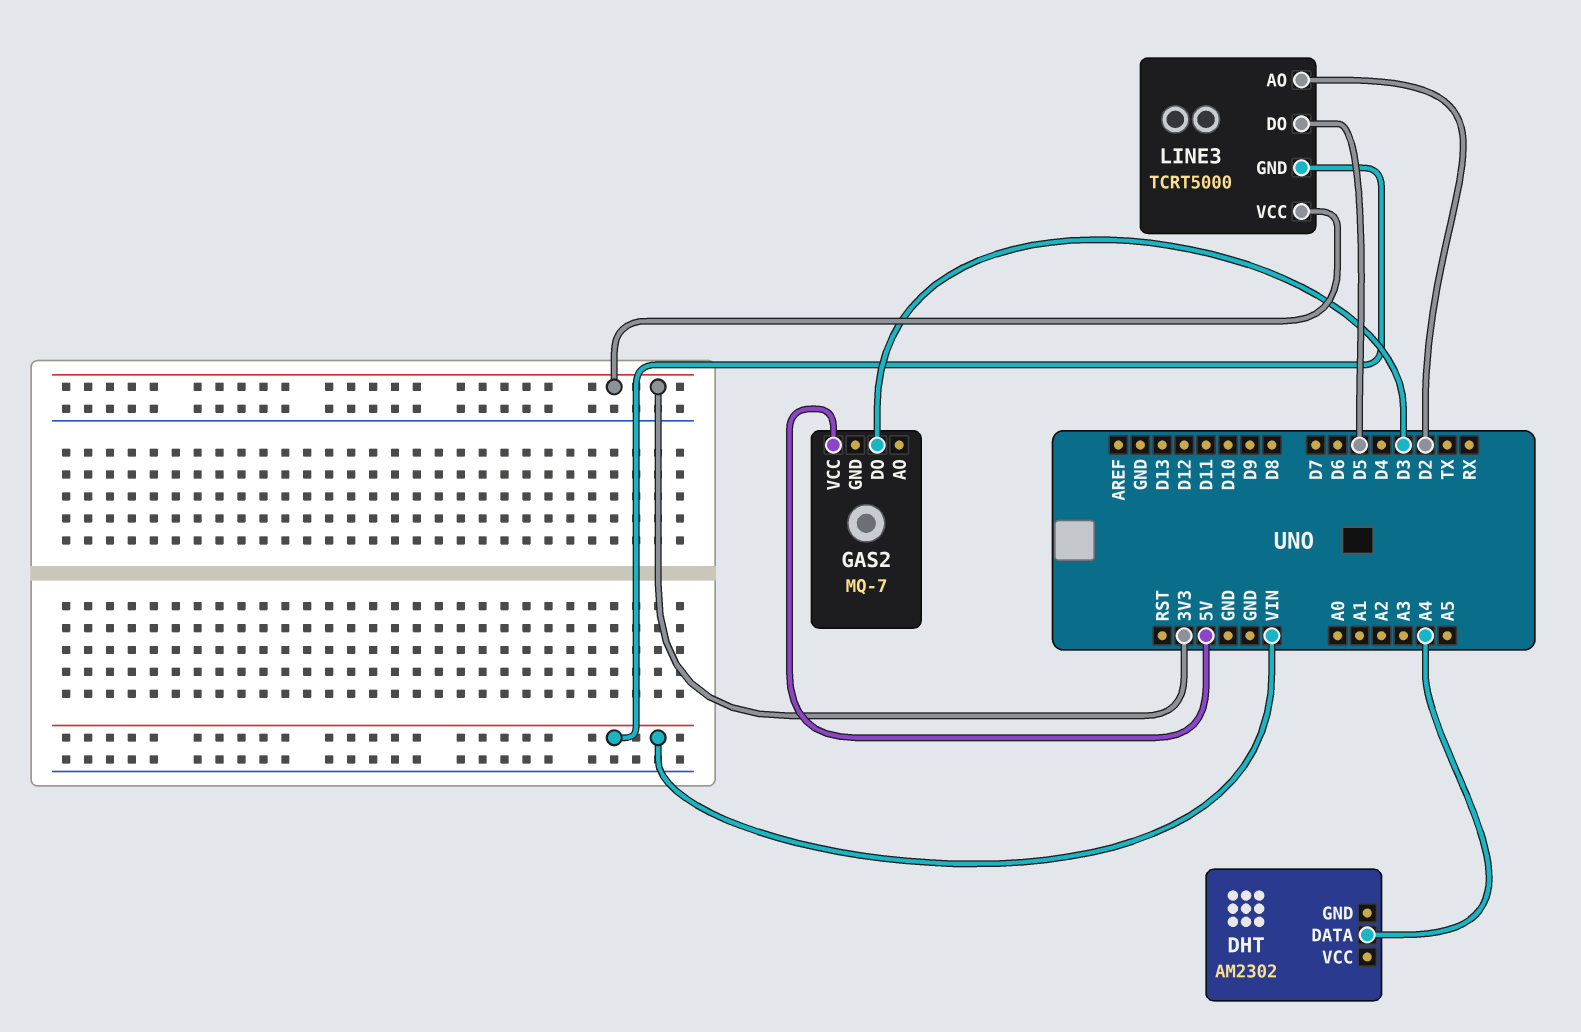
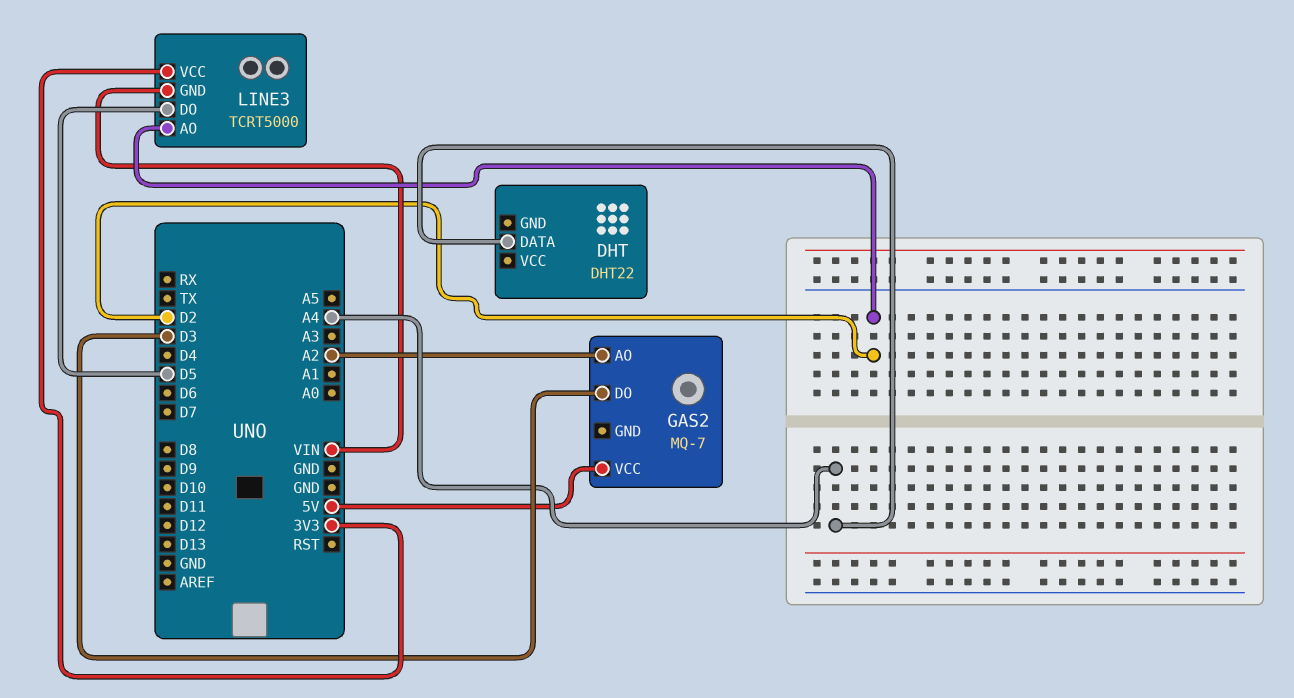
DHT: AM2302 -> DHT22
GAS2 pin AO: none -> A2

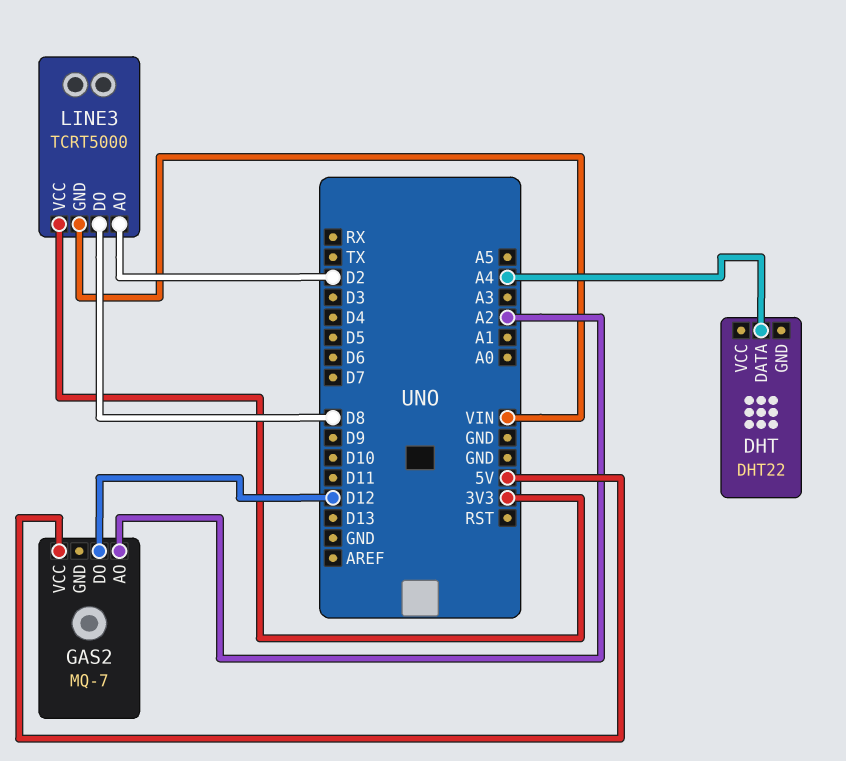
GAS2 pin DO: D3 -> D12
LINE3 pin DO: D5 -> D8

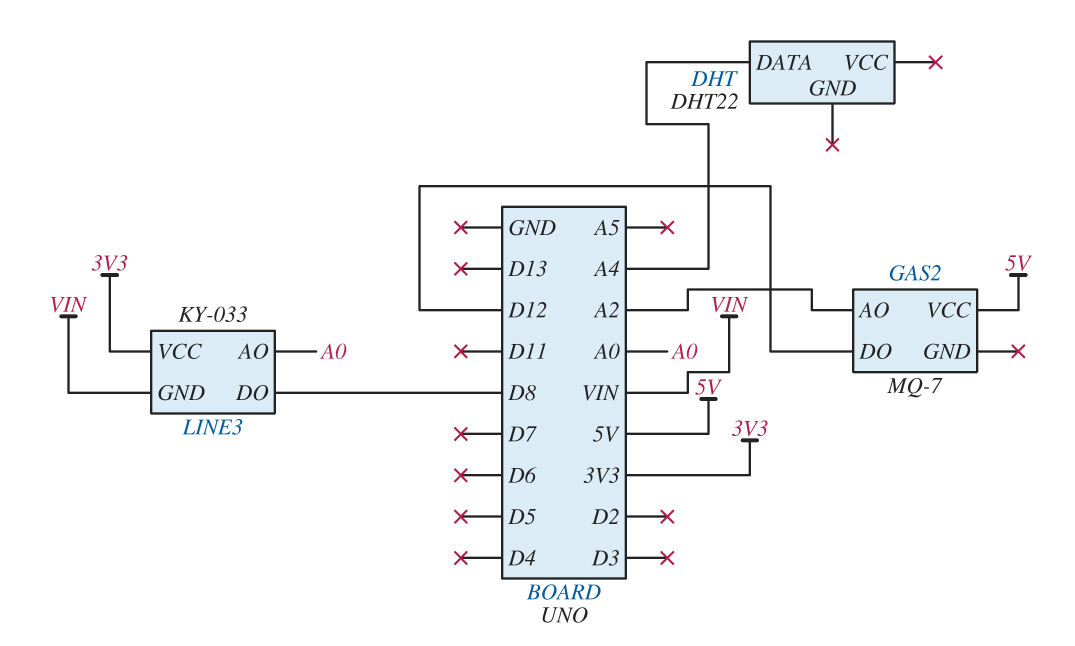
LINE3: TCRT5000 -> KY-033
LINE3 pin AO: D2 -> A0

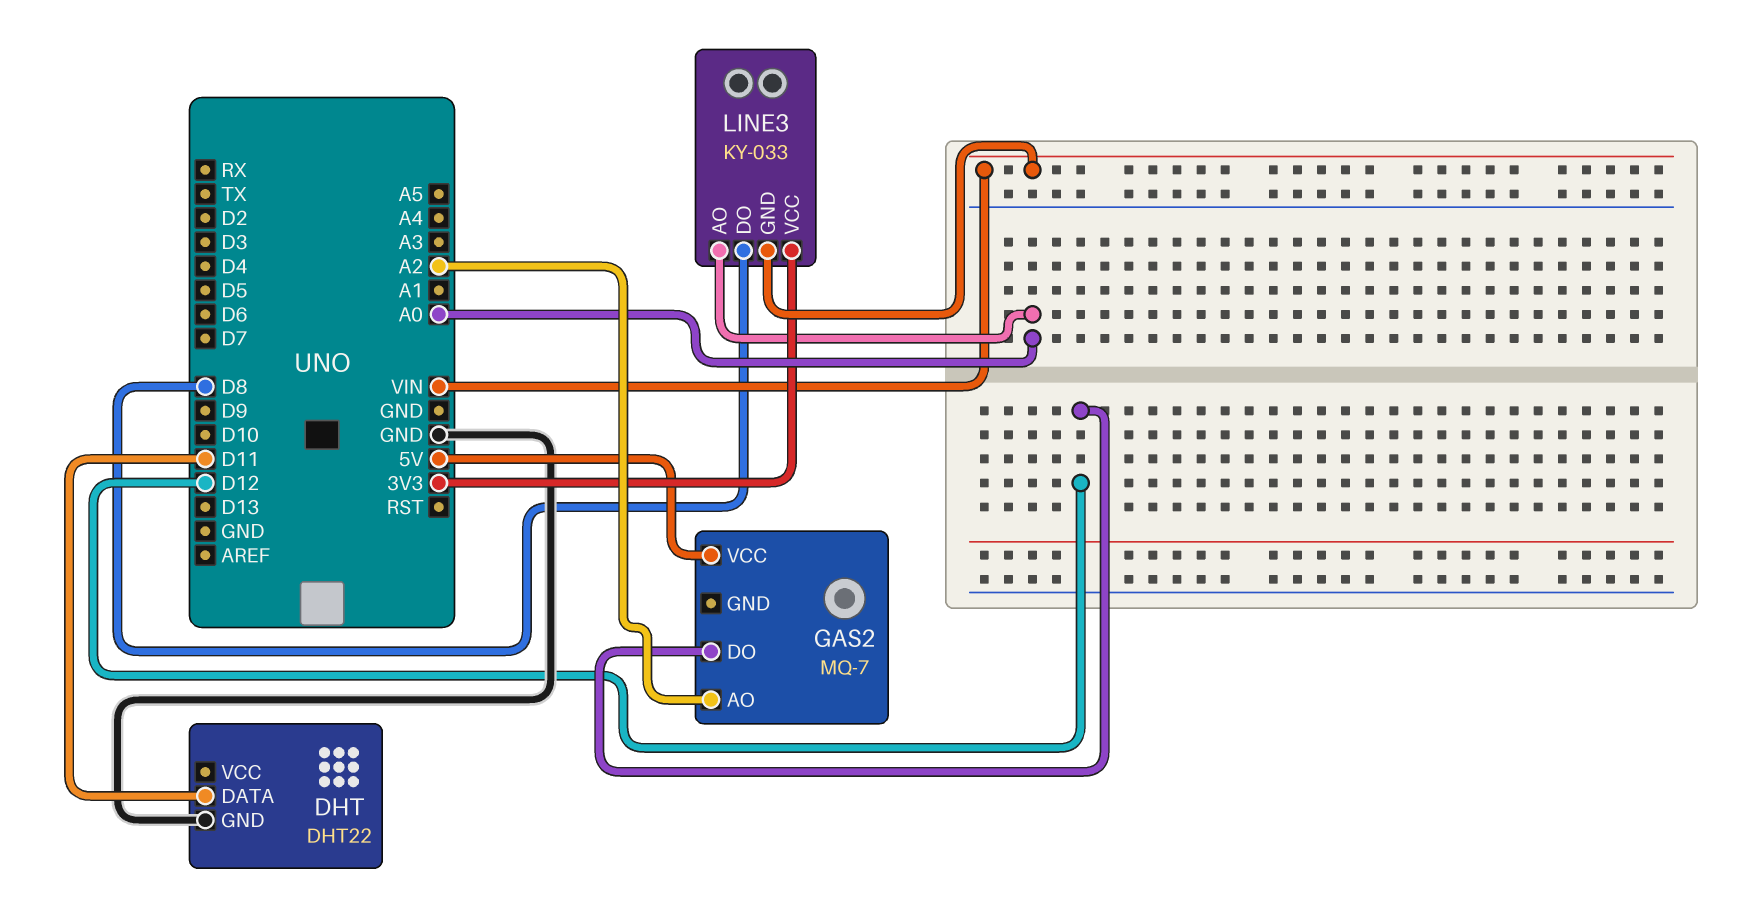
DHT pin DATA: A4 -> D11
DHT pin GND: none -> GND

